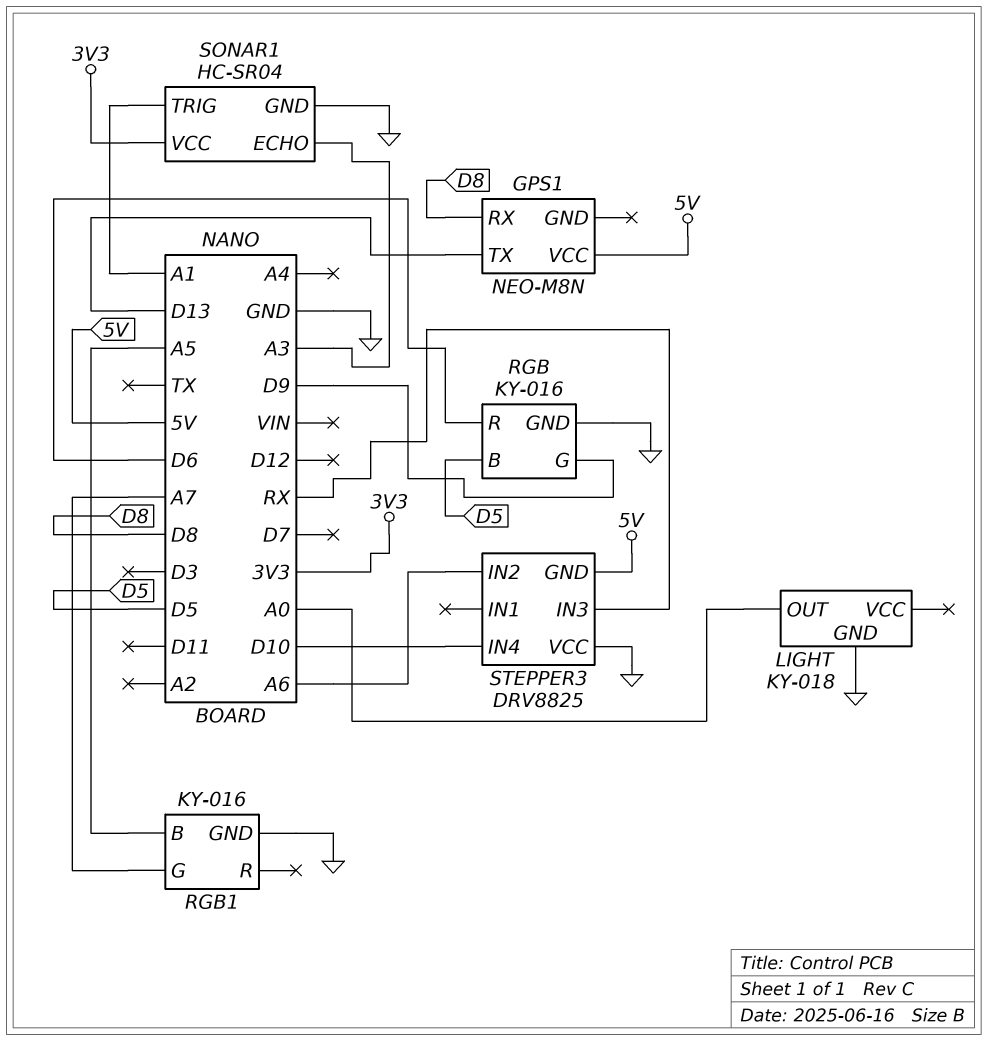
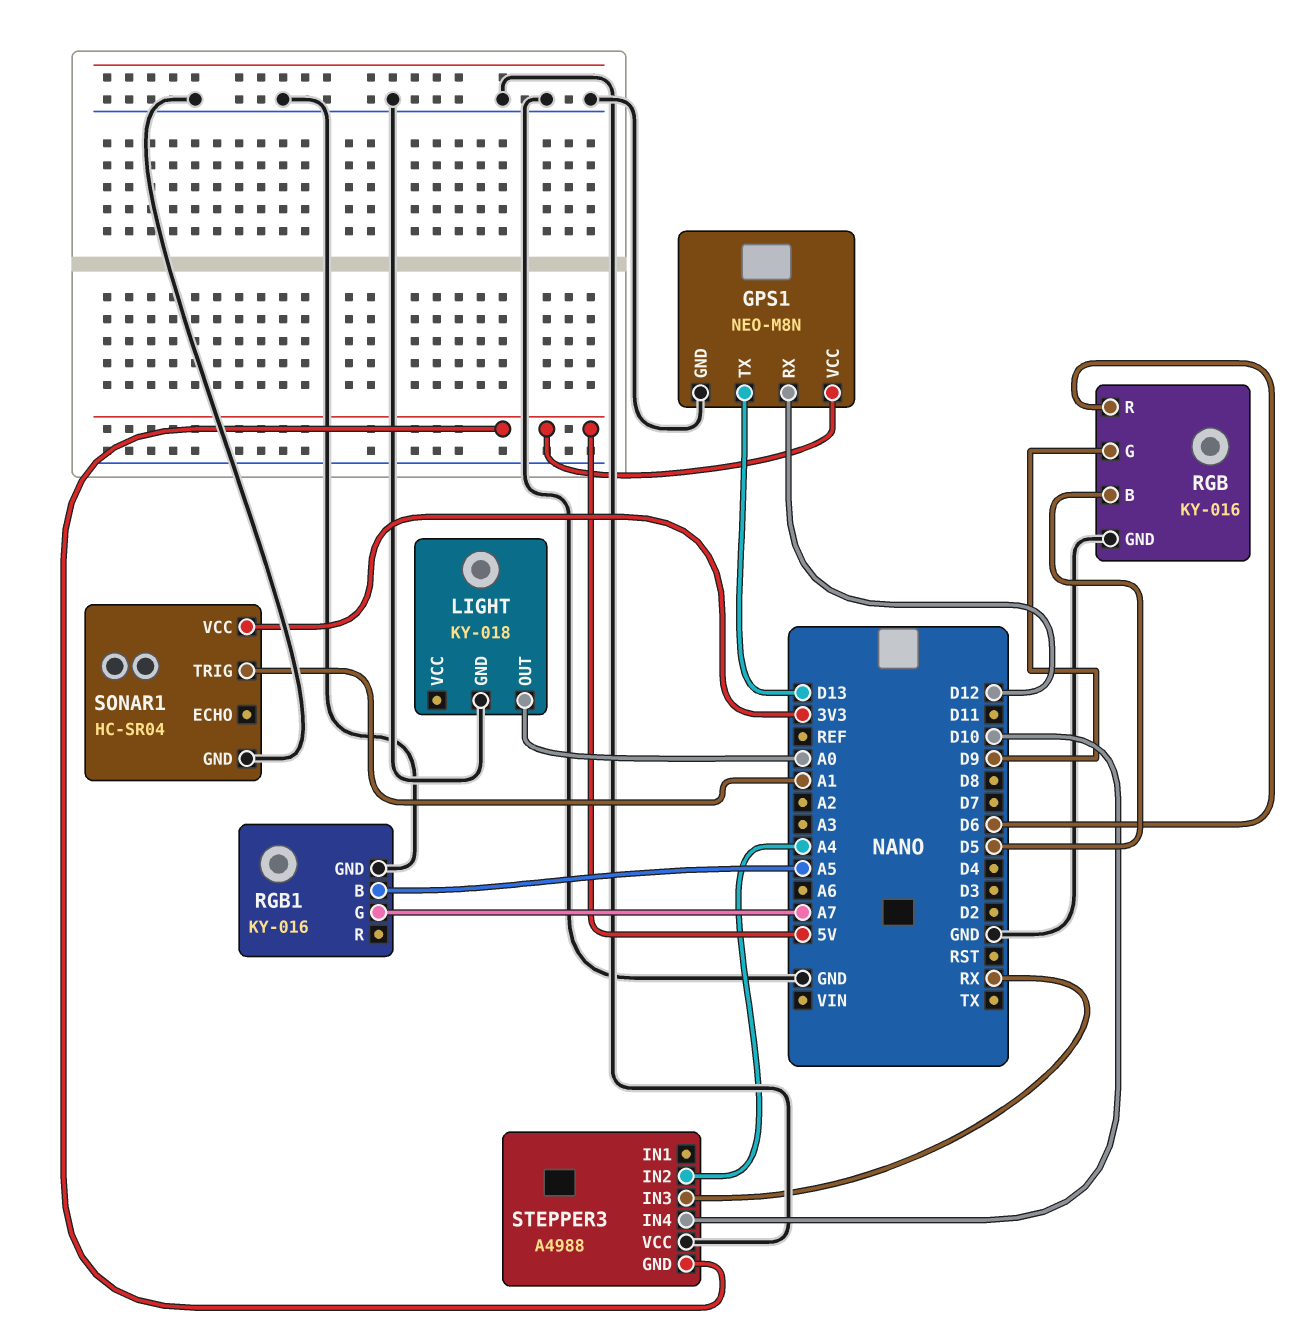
GPS1 pin GND: none -> GND
GPS1 pin RX: D8 -> D12
SONAR1 pin ECHO: A3 -> none
STEPPER3: DRV8825 -> A4988
STEPPER3 pin IN2: A6 -> A4

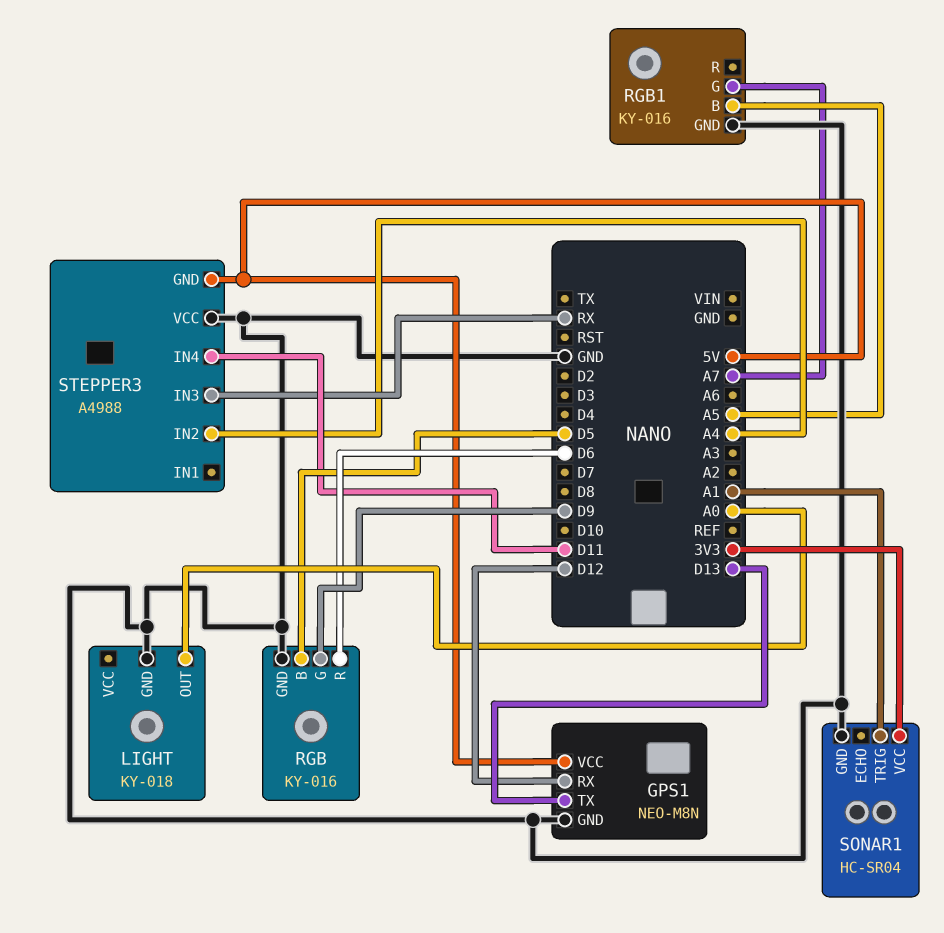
STEPPER3 pin IN4: D10 -> D11

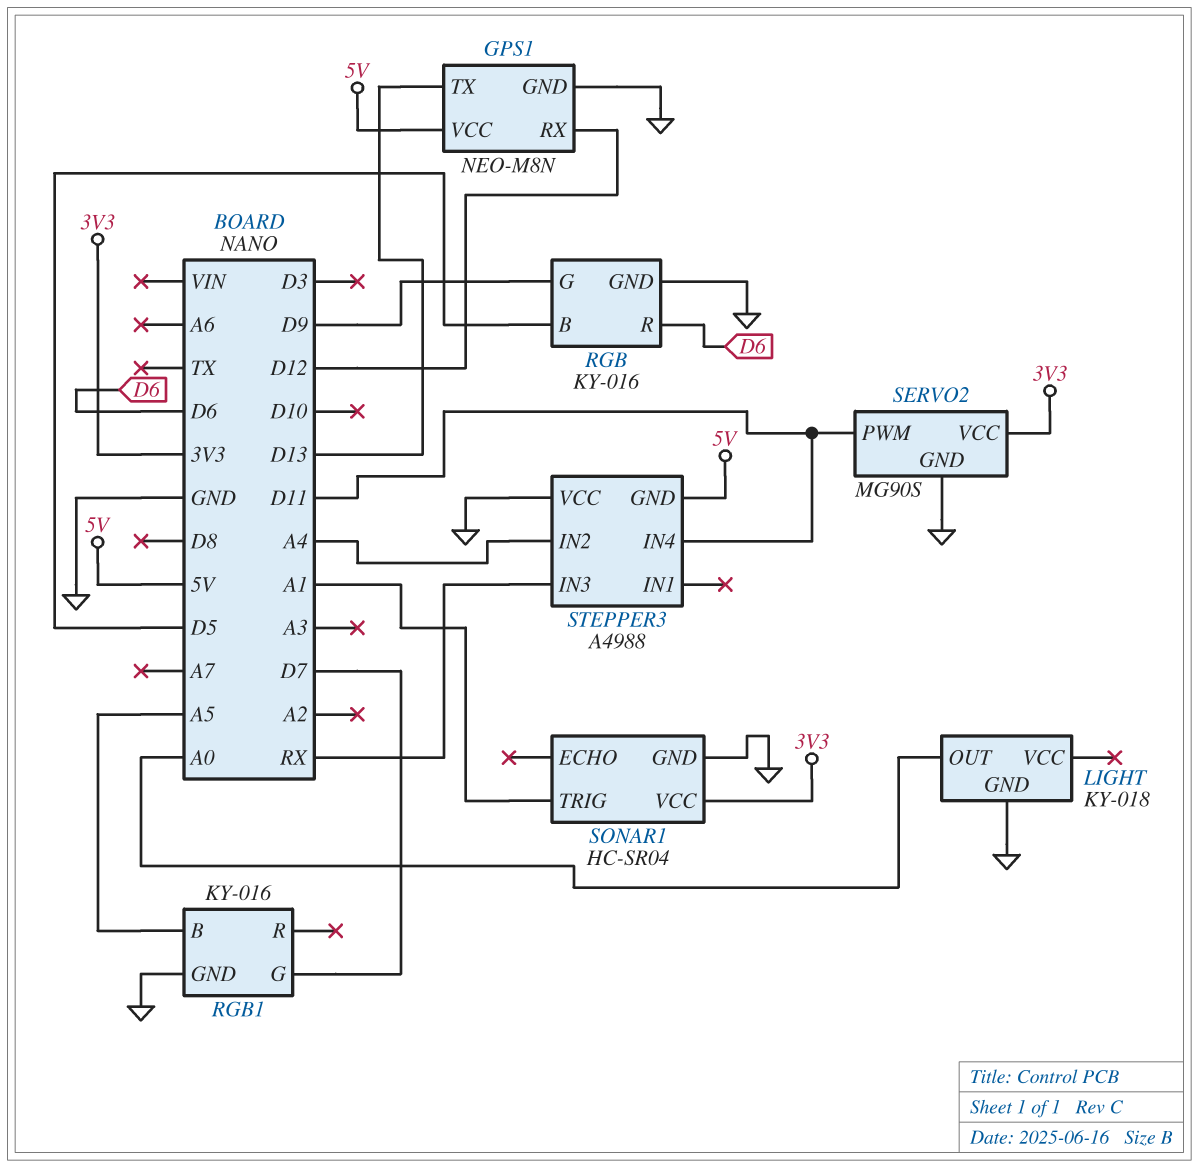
RGB1 pin G: A7 -> D7
SERVO2: none -> MG90S
SERVO2 pin GND: none -> GND
SERVO2 pin PWM: none -> D11
SERVO2 pin VCC: none -> 3V3

